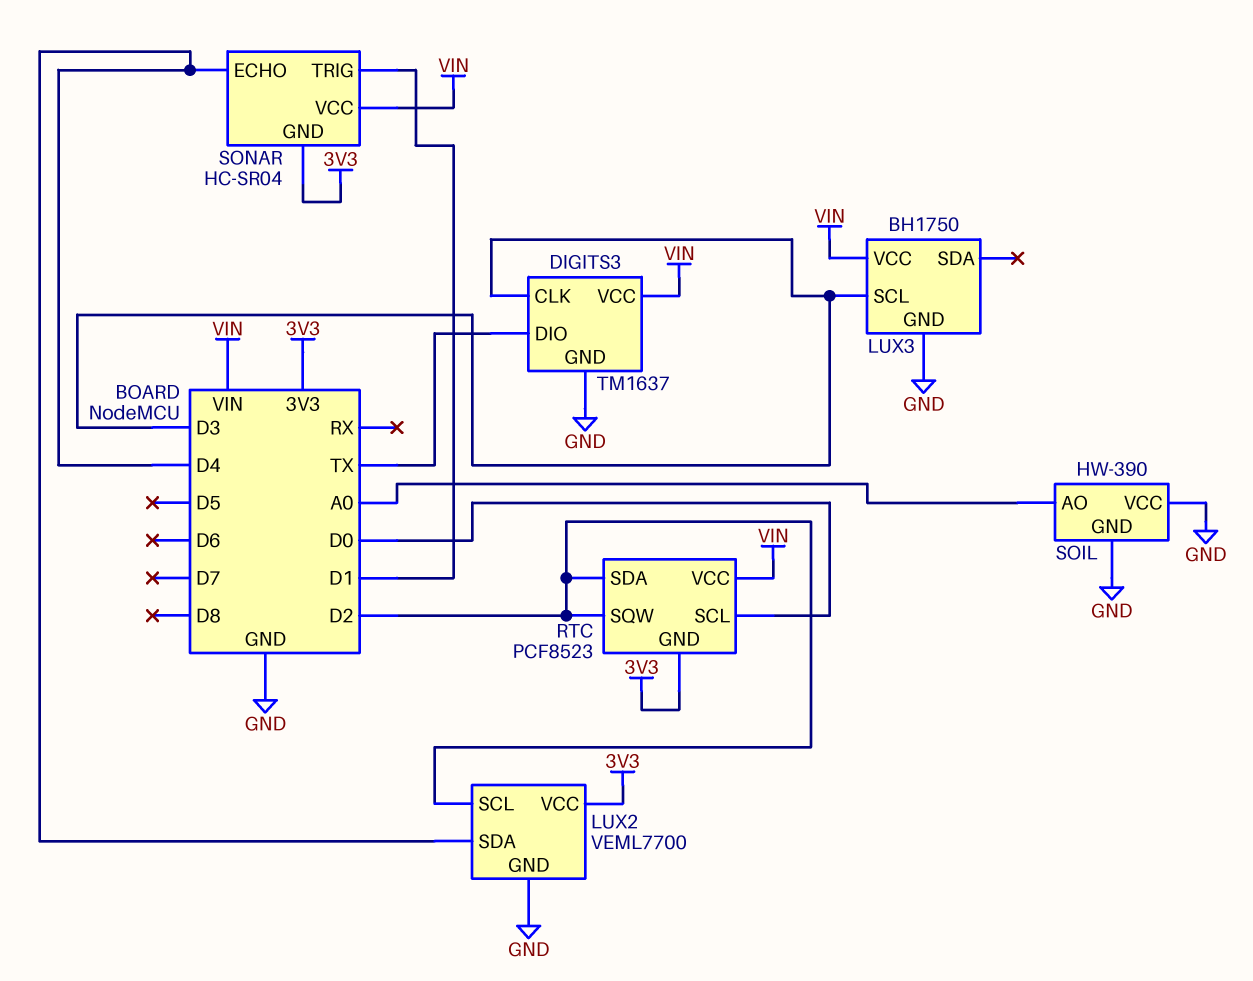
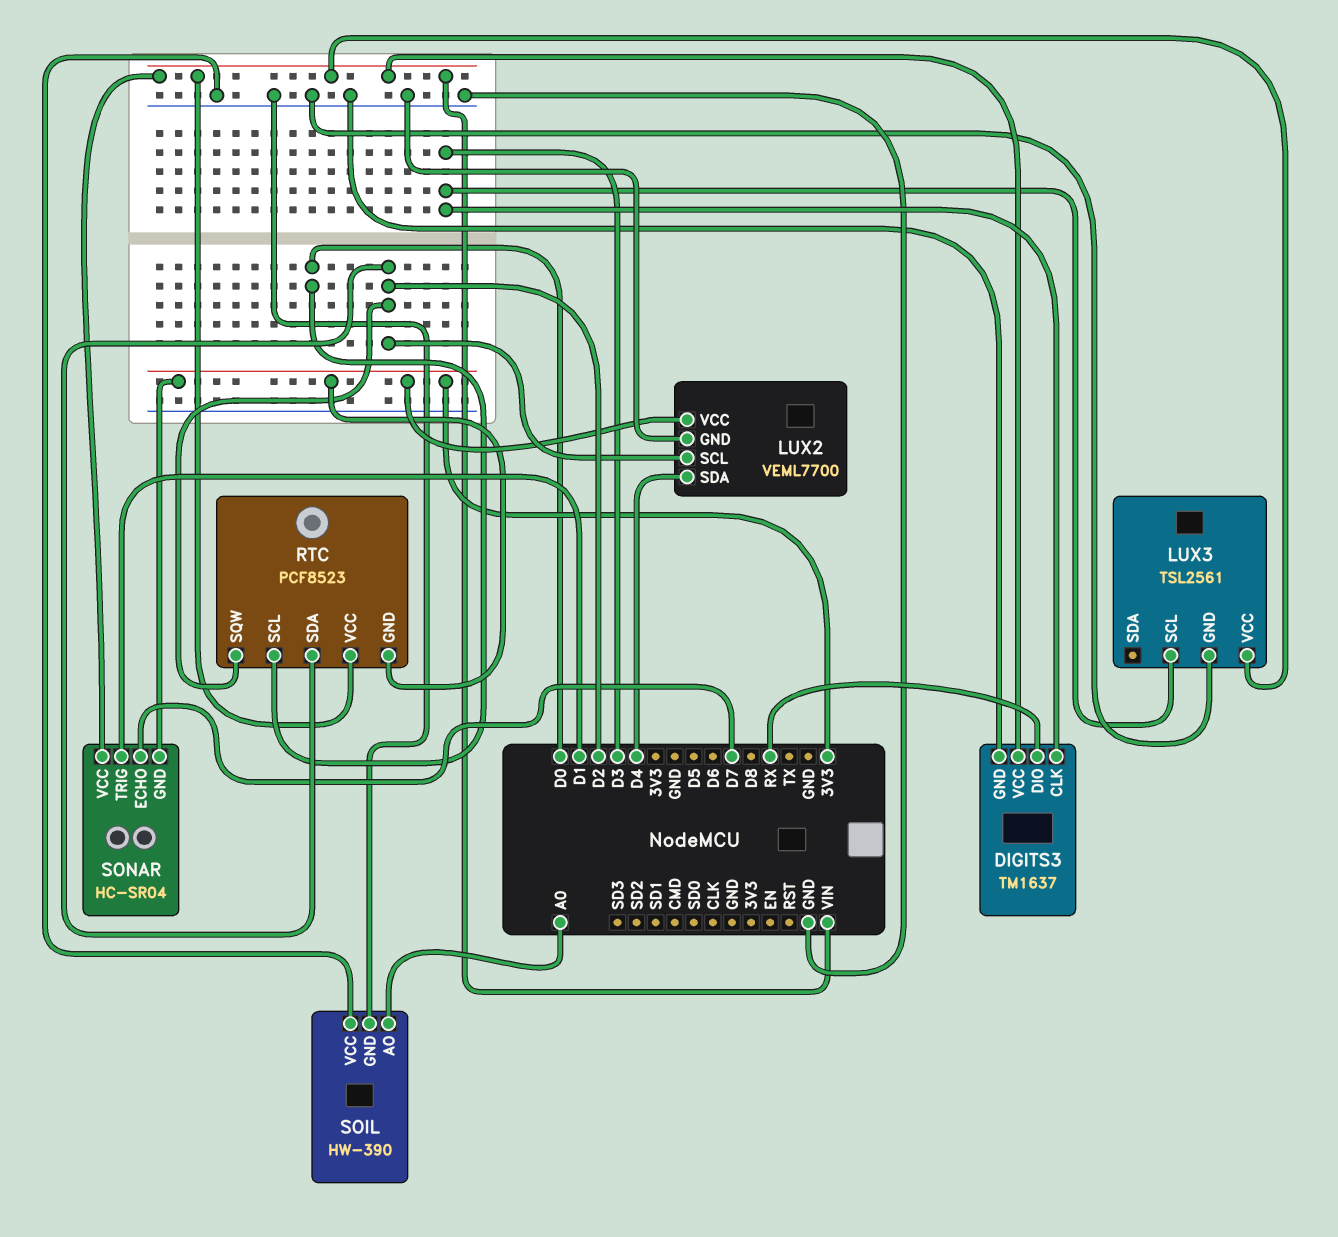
DIGITS3 pin DIO: TX -> RX
LUX3: BH1750 -> TSL2561
SONAR pin ECHO: D4 -> D7

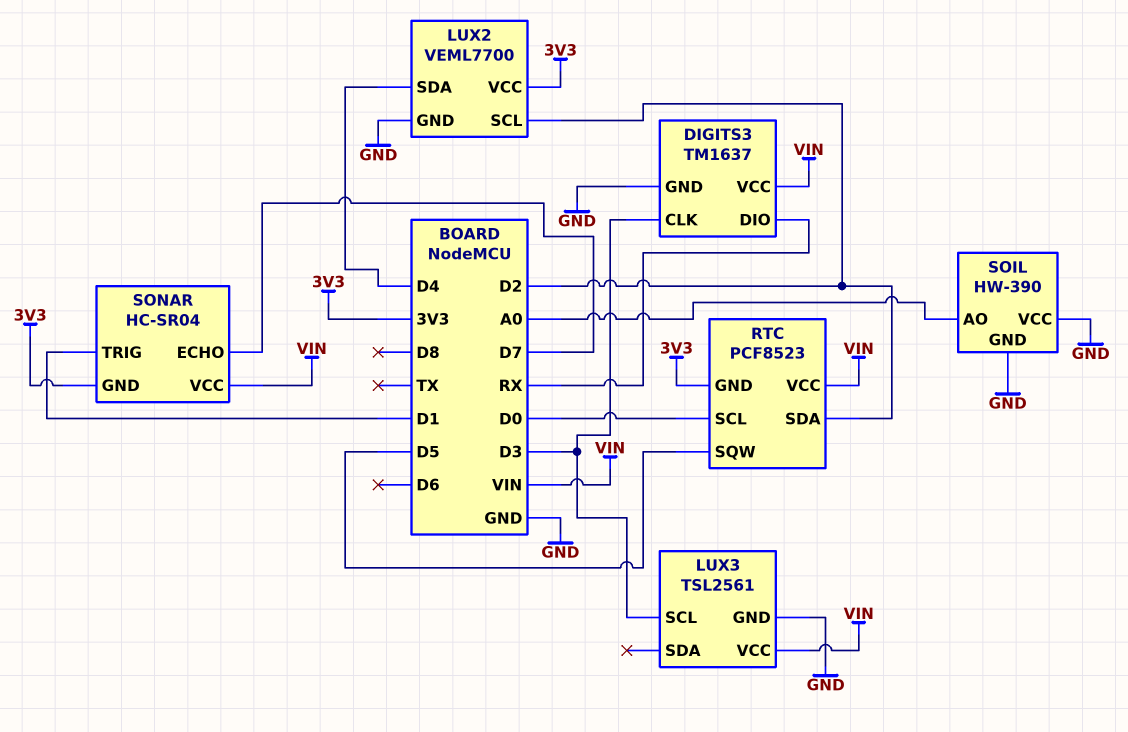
RTC pin SQW: D2 -> D5

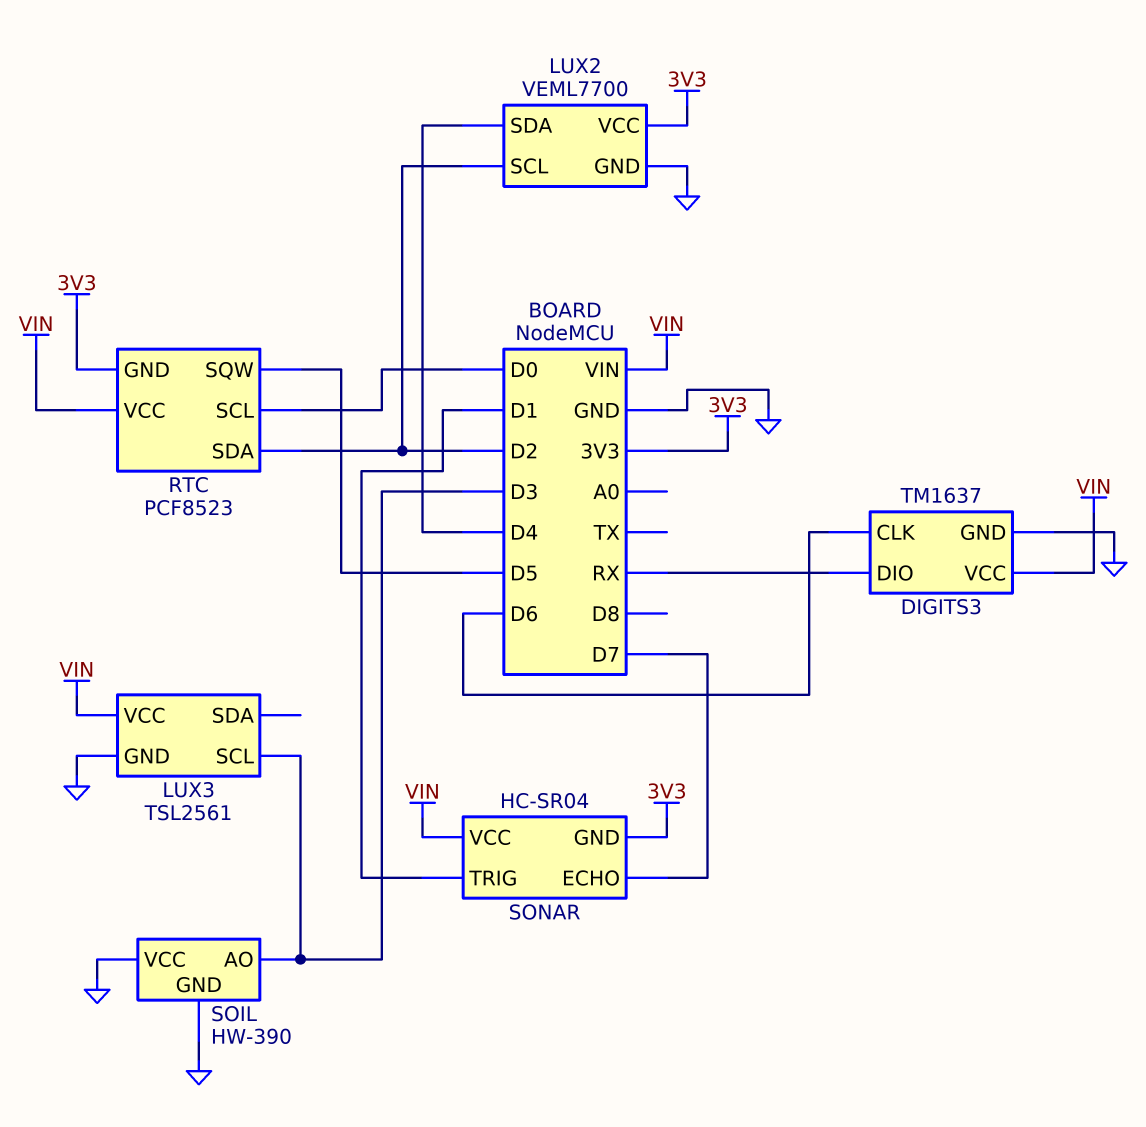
DIGITS3 pin CLK: D3 -> D6
SOIL pin AO: A0 -> D3

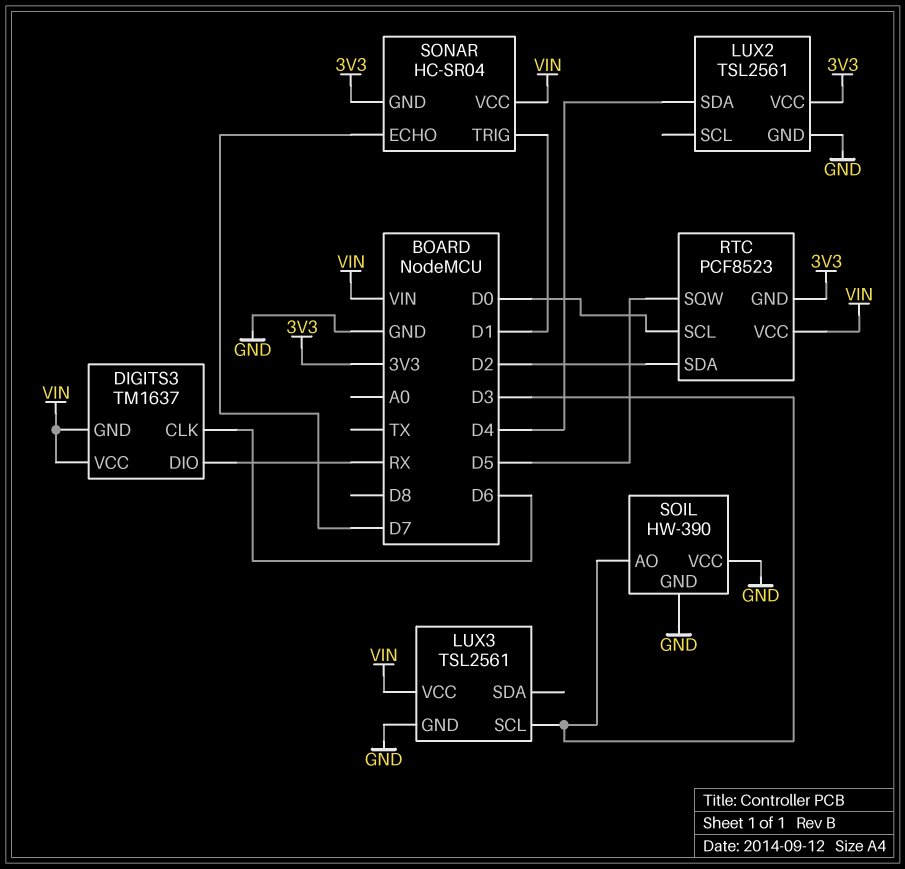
DIGITS3 pin GND: GND -> VIN
LUX2: VEML7700 -> TSL2561
LUX2 pin SCL: D2 -> none

